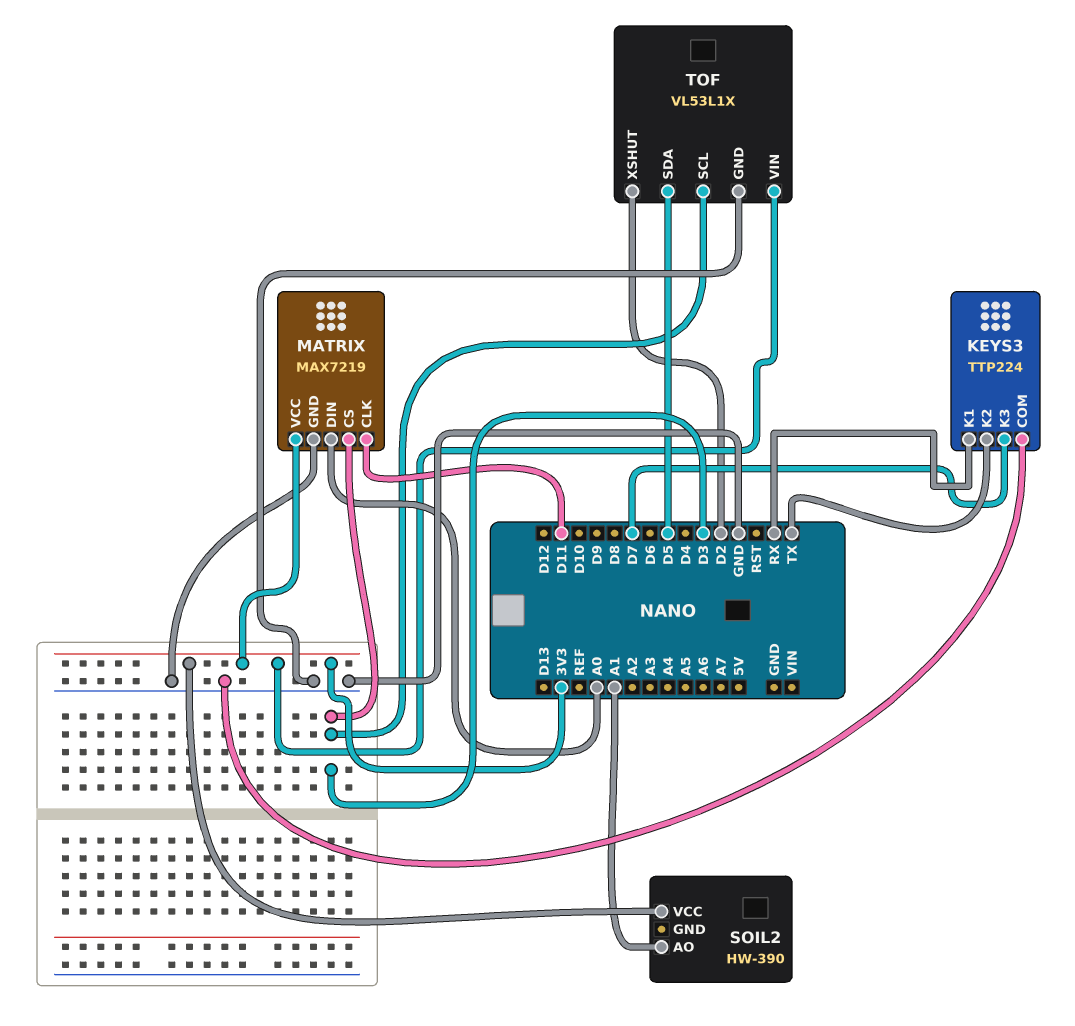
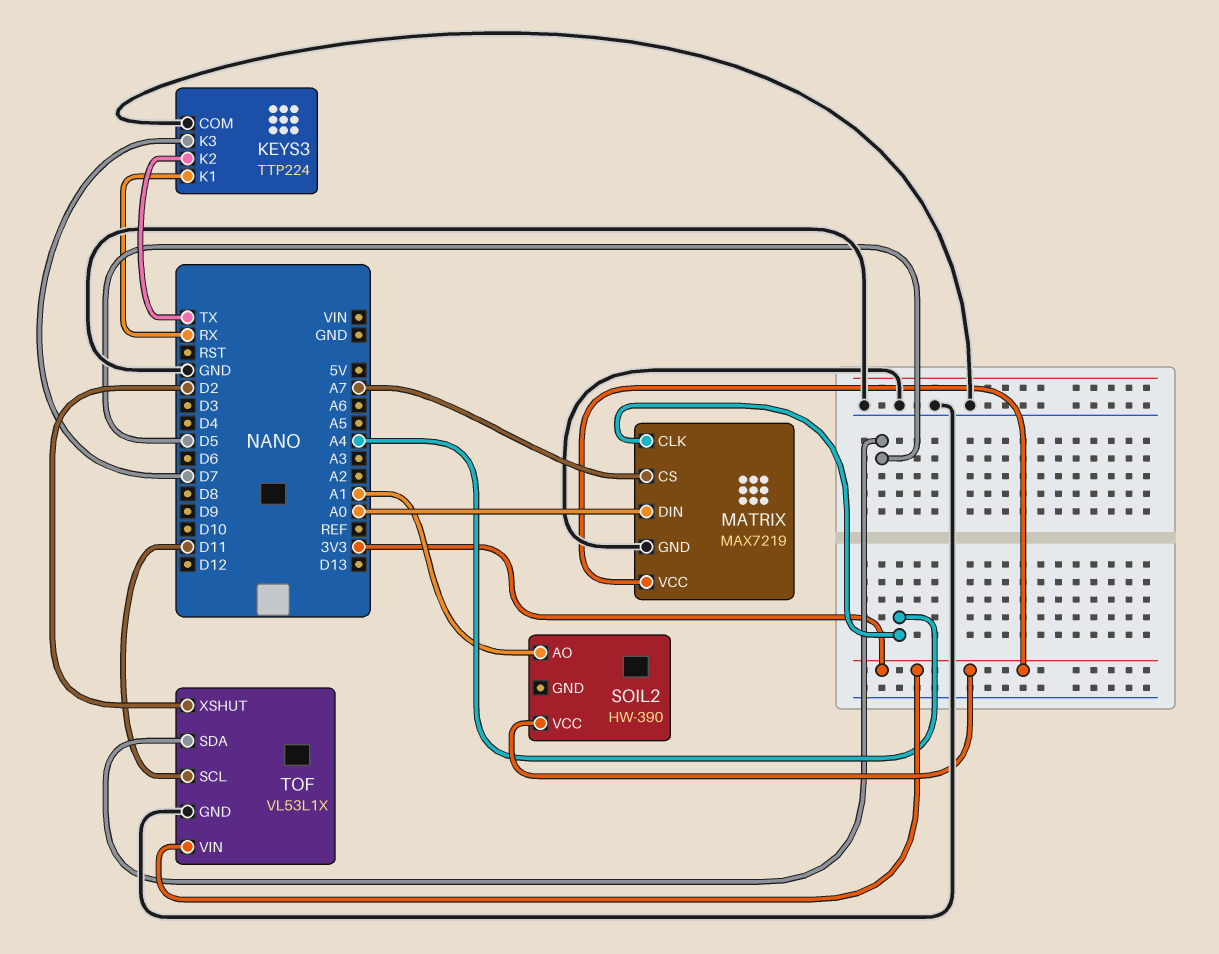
MATRIX pin CLK: D11 -> A4
MATRIX pin CS: D3 -> A7
TOF pin SCL: D3 -> D11

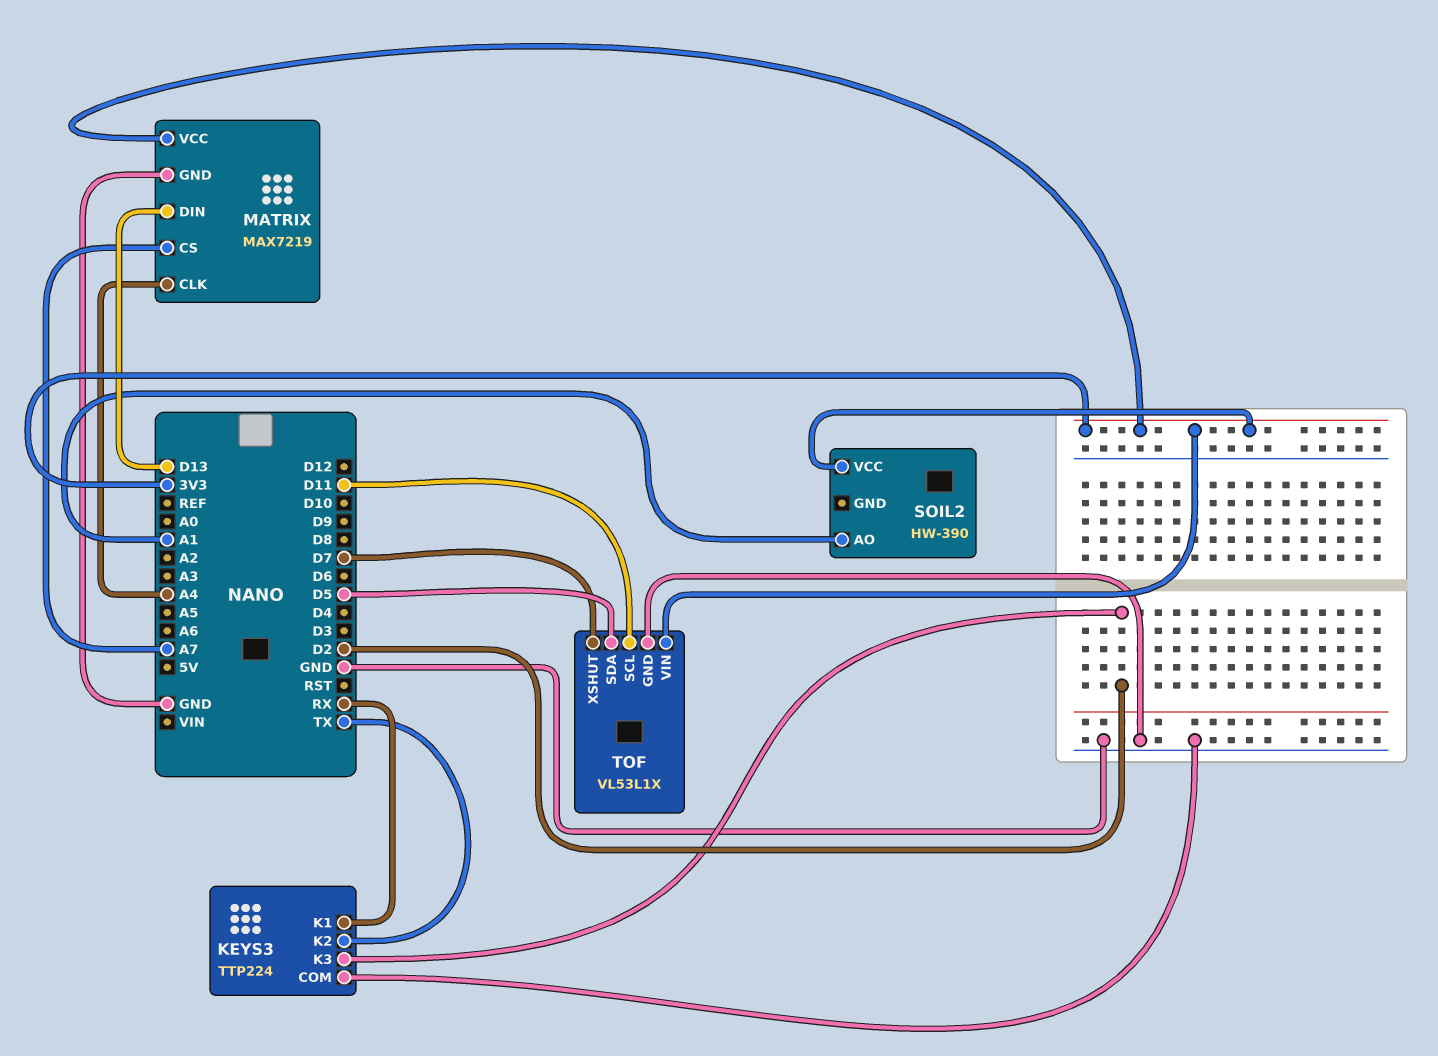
KEYS3 pin K3: D7 -> D2
MATRIX pin DIN: A0 -> D13
TOF pin XSHUT: D2 -> D7

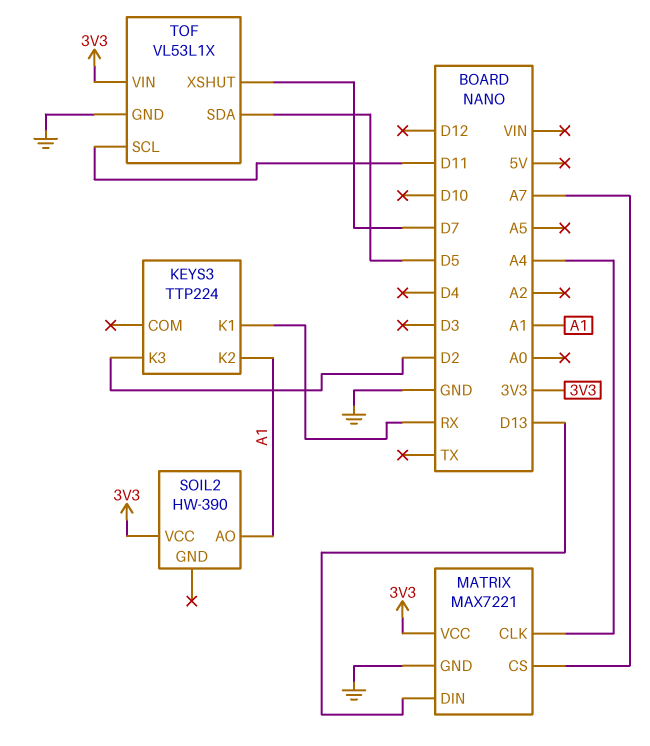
KEYS3 pin COM: GND -> none
KEYS3 pin K2: TX -> A1
MATRIX: MAX7219 -> MAX7221

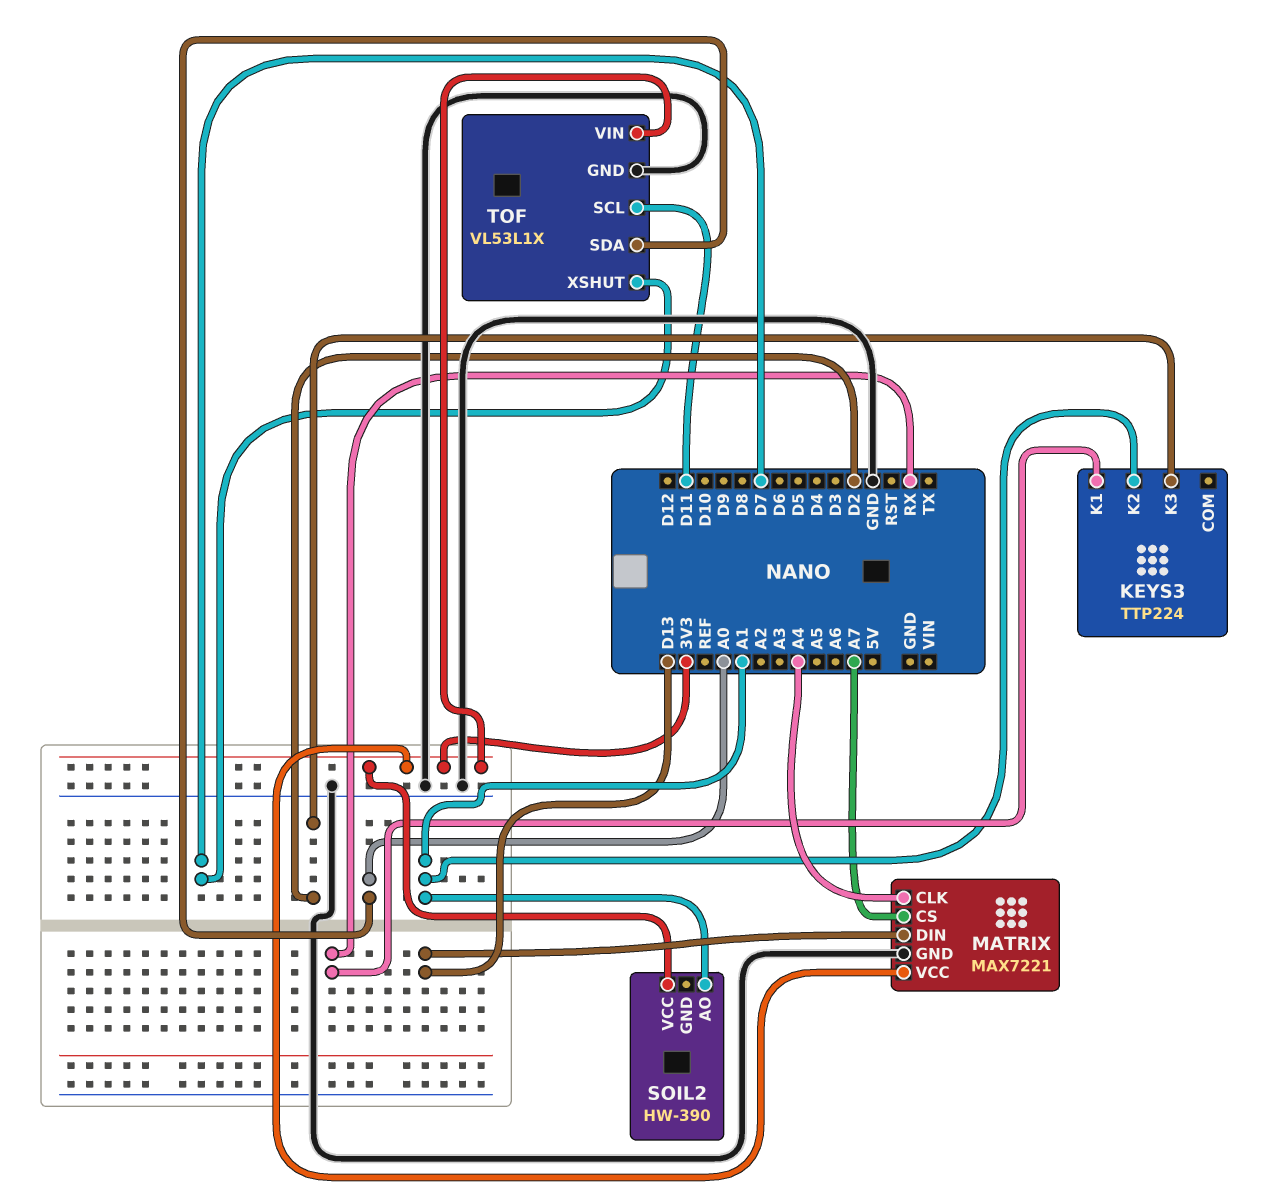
TOF pin SDA: D5 -> A0

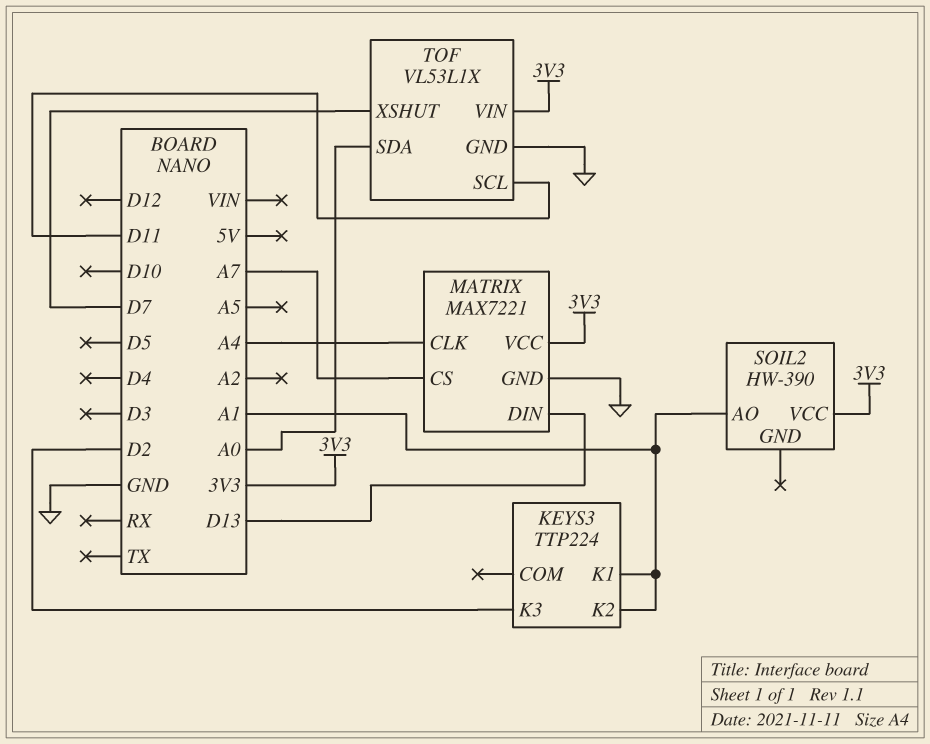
KEYS3 pin K1: RX -> A1

